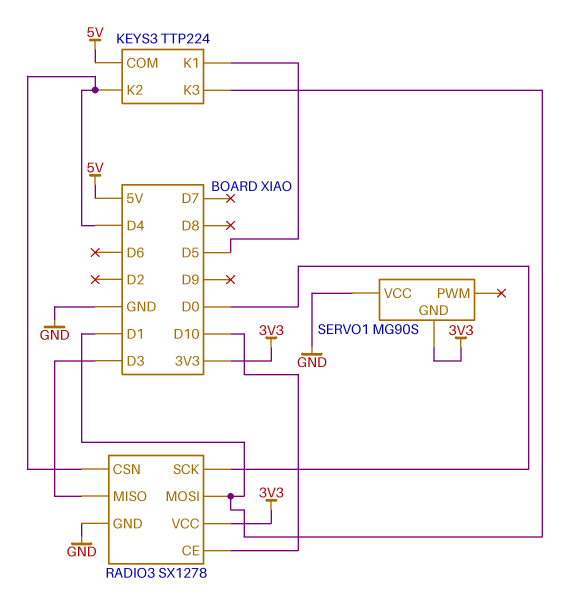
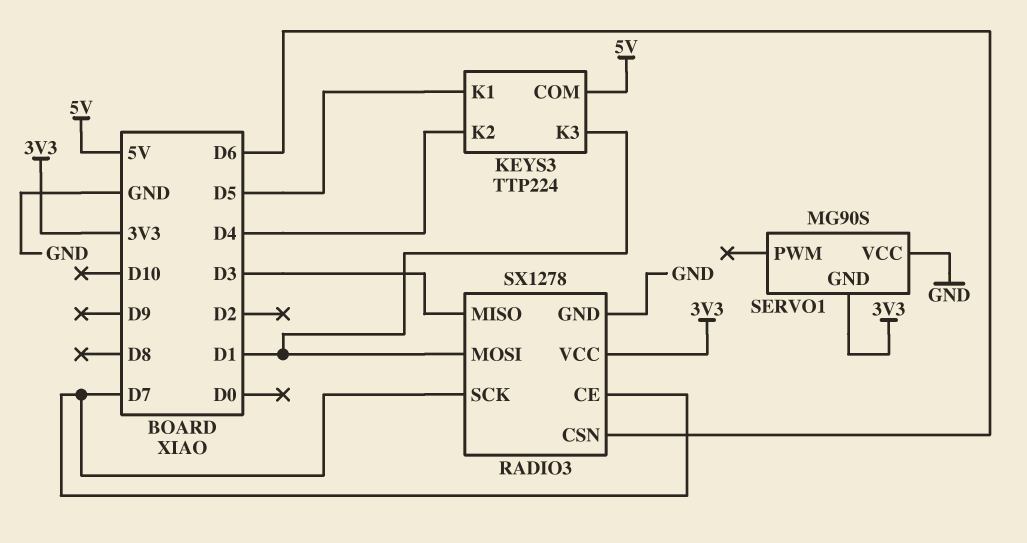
RADIO3 pin CE: D10 -> D7
RADIO3 pin CSN: D4 -> D6
RADIO3 pin SCK: D0 -> D7

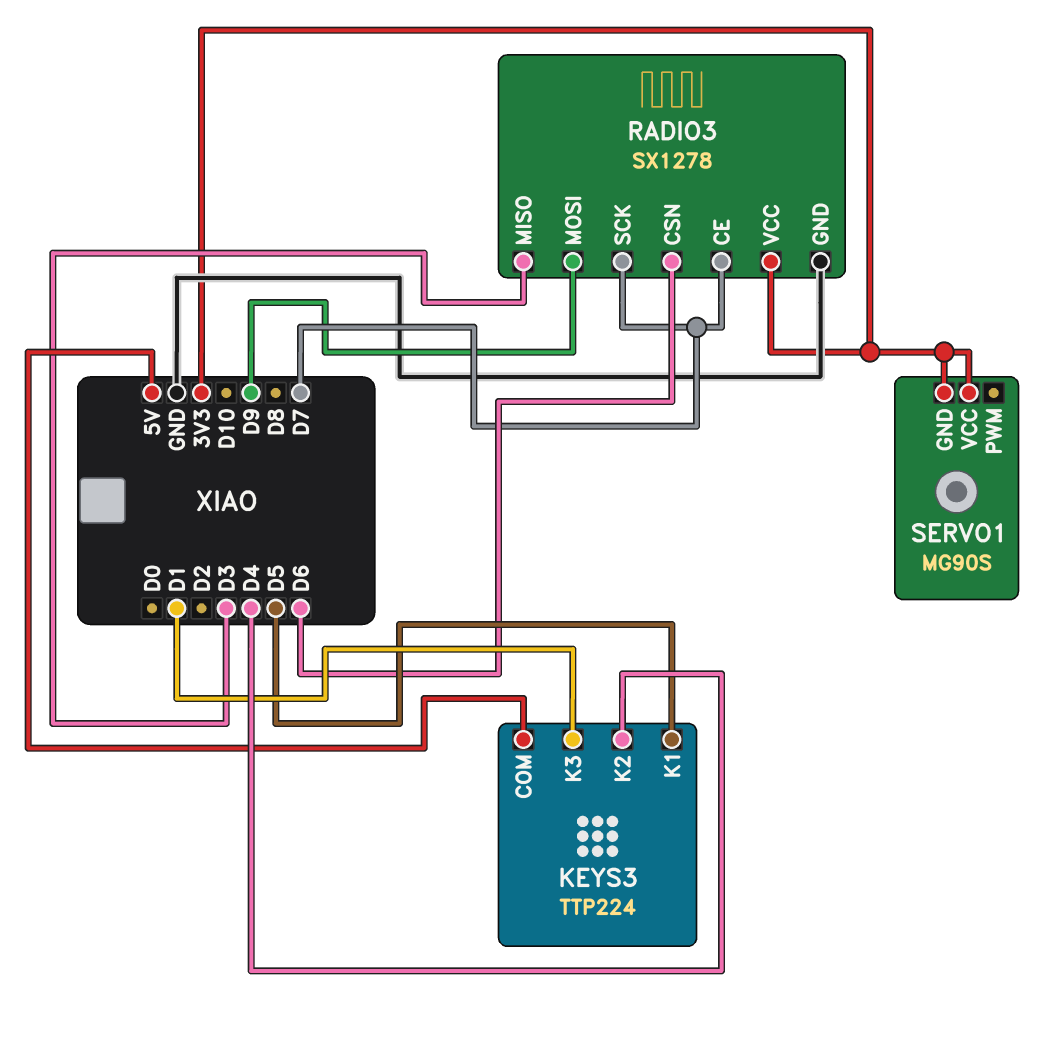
RADIO3 pin MOSI: D1 -> D9
SERVO1 pin VCC: GND -> 3V3

